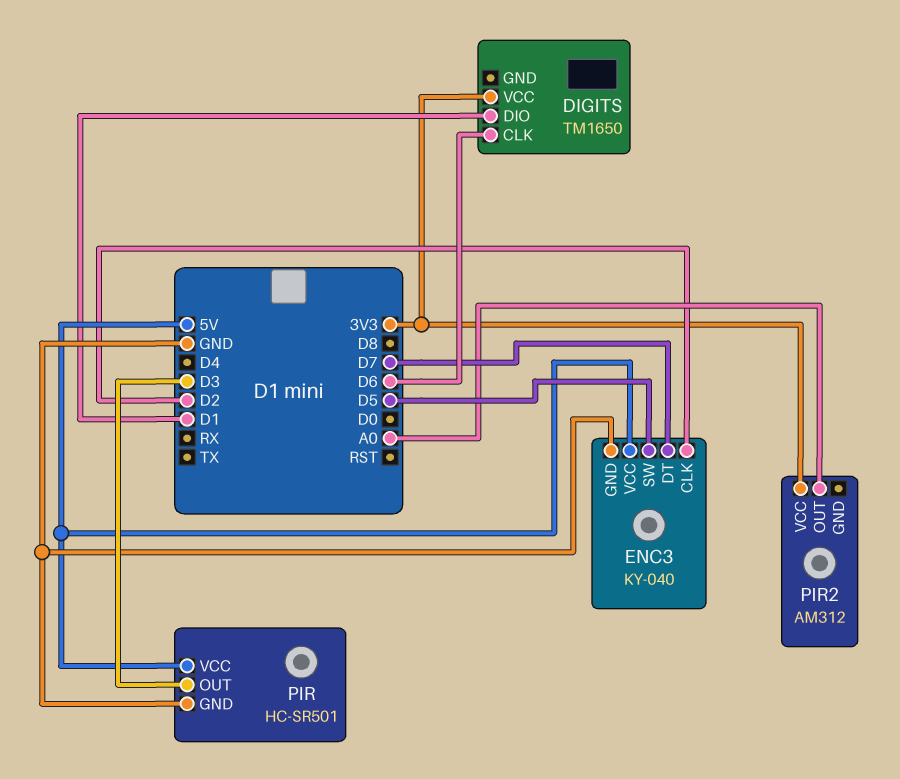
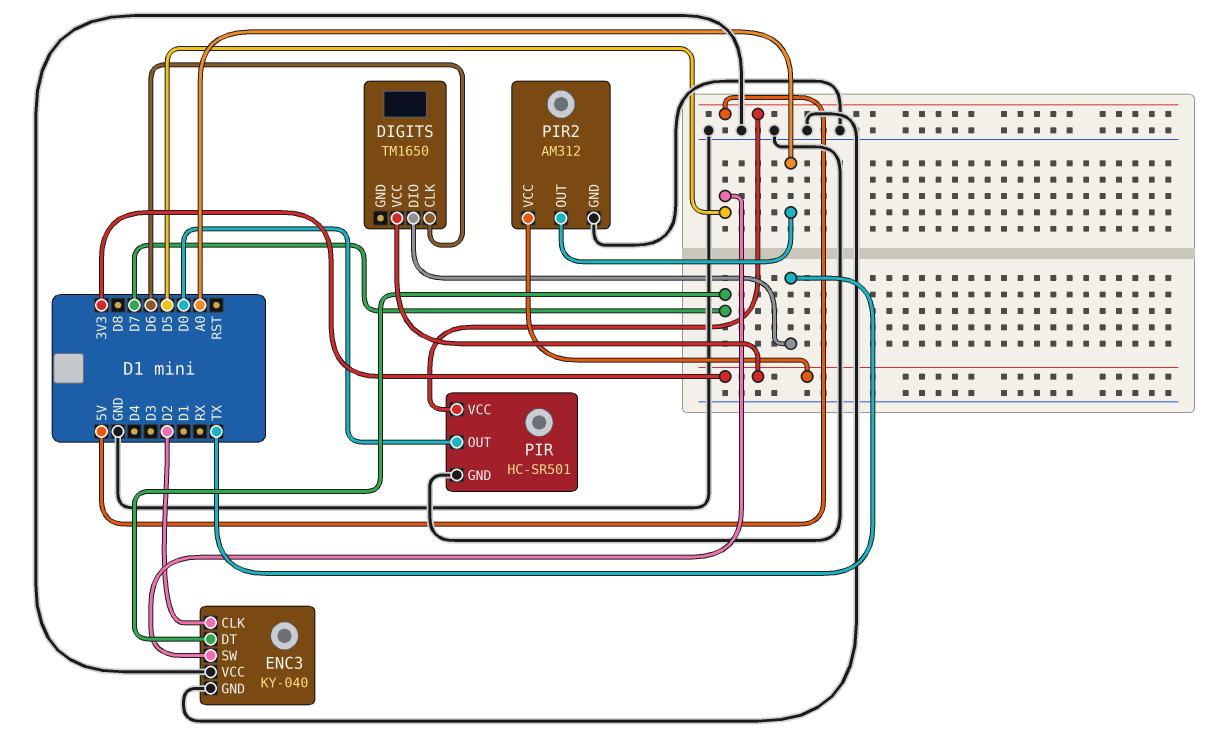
DIGITS pin DIO: D1 -> TX
ENC3 pin VCC: 5V -> GND
PIR pin OUT: D3 -> D0
PIR2 pin GND: none -> GND

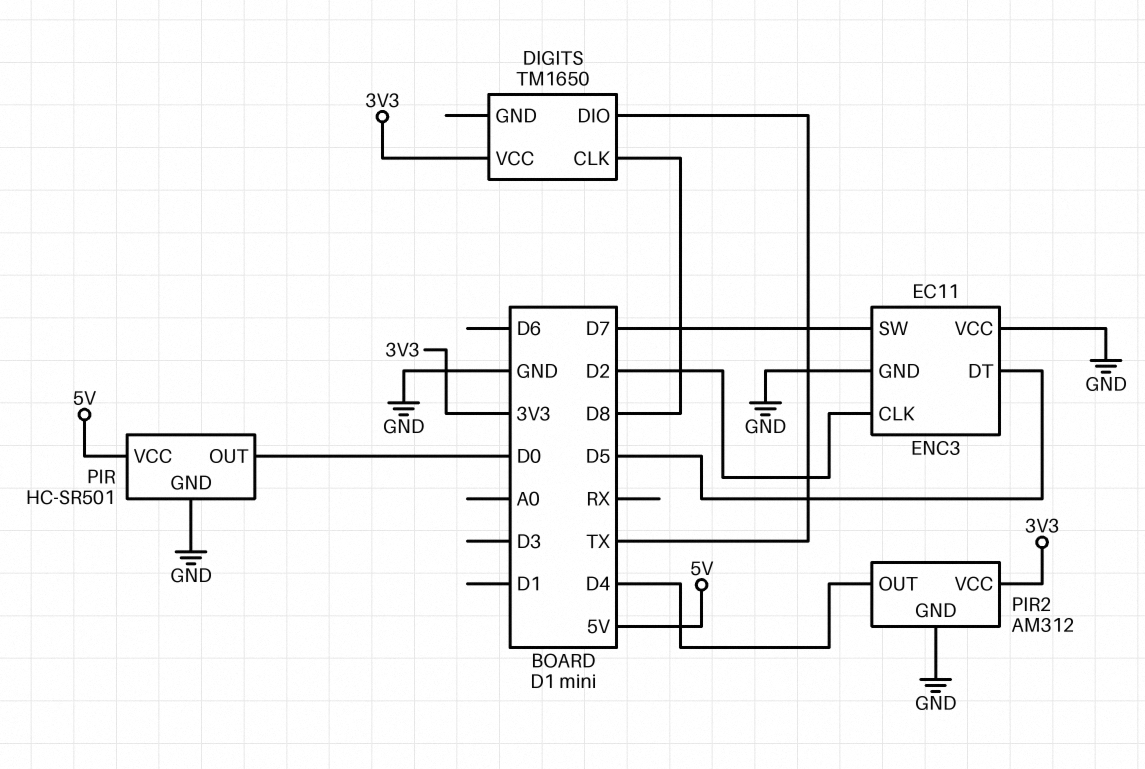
DIGITS pin CLK: D6 -> D8
ENC3: KY-040 -> EC11
ENC3 pin DT: D7 -> D5
ENC3 pin SW: D5 -> D7
PIR2 pin OUT: A0 -> D4

